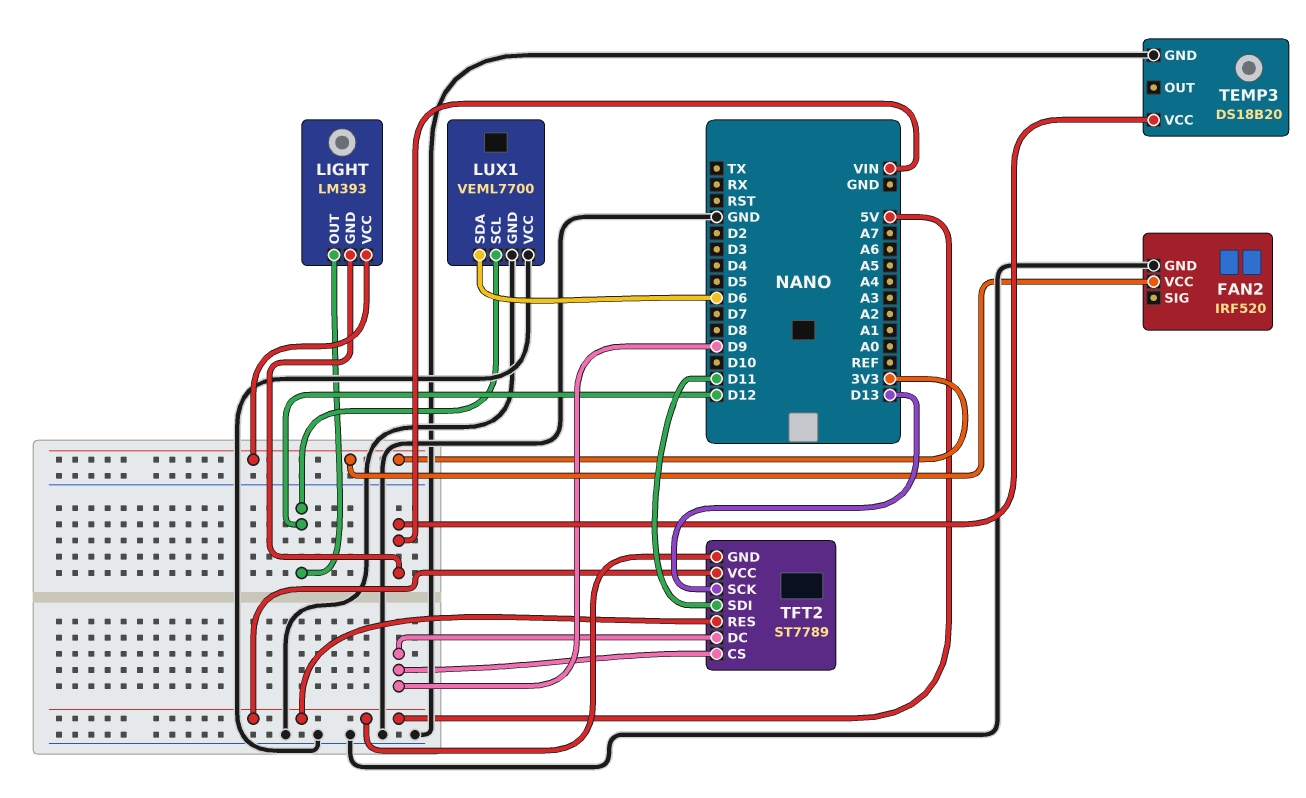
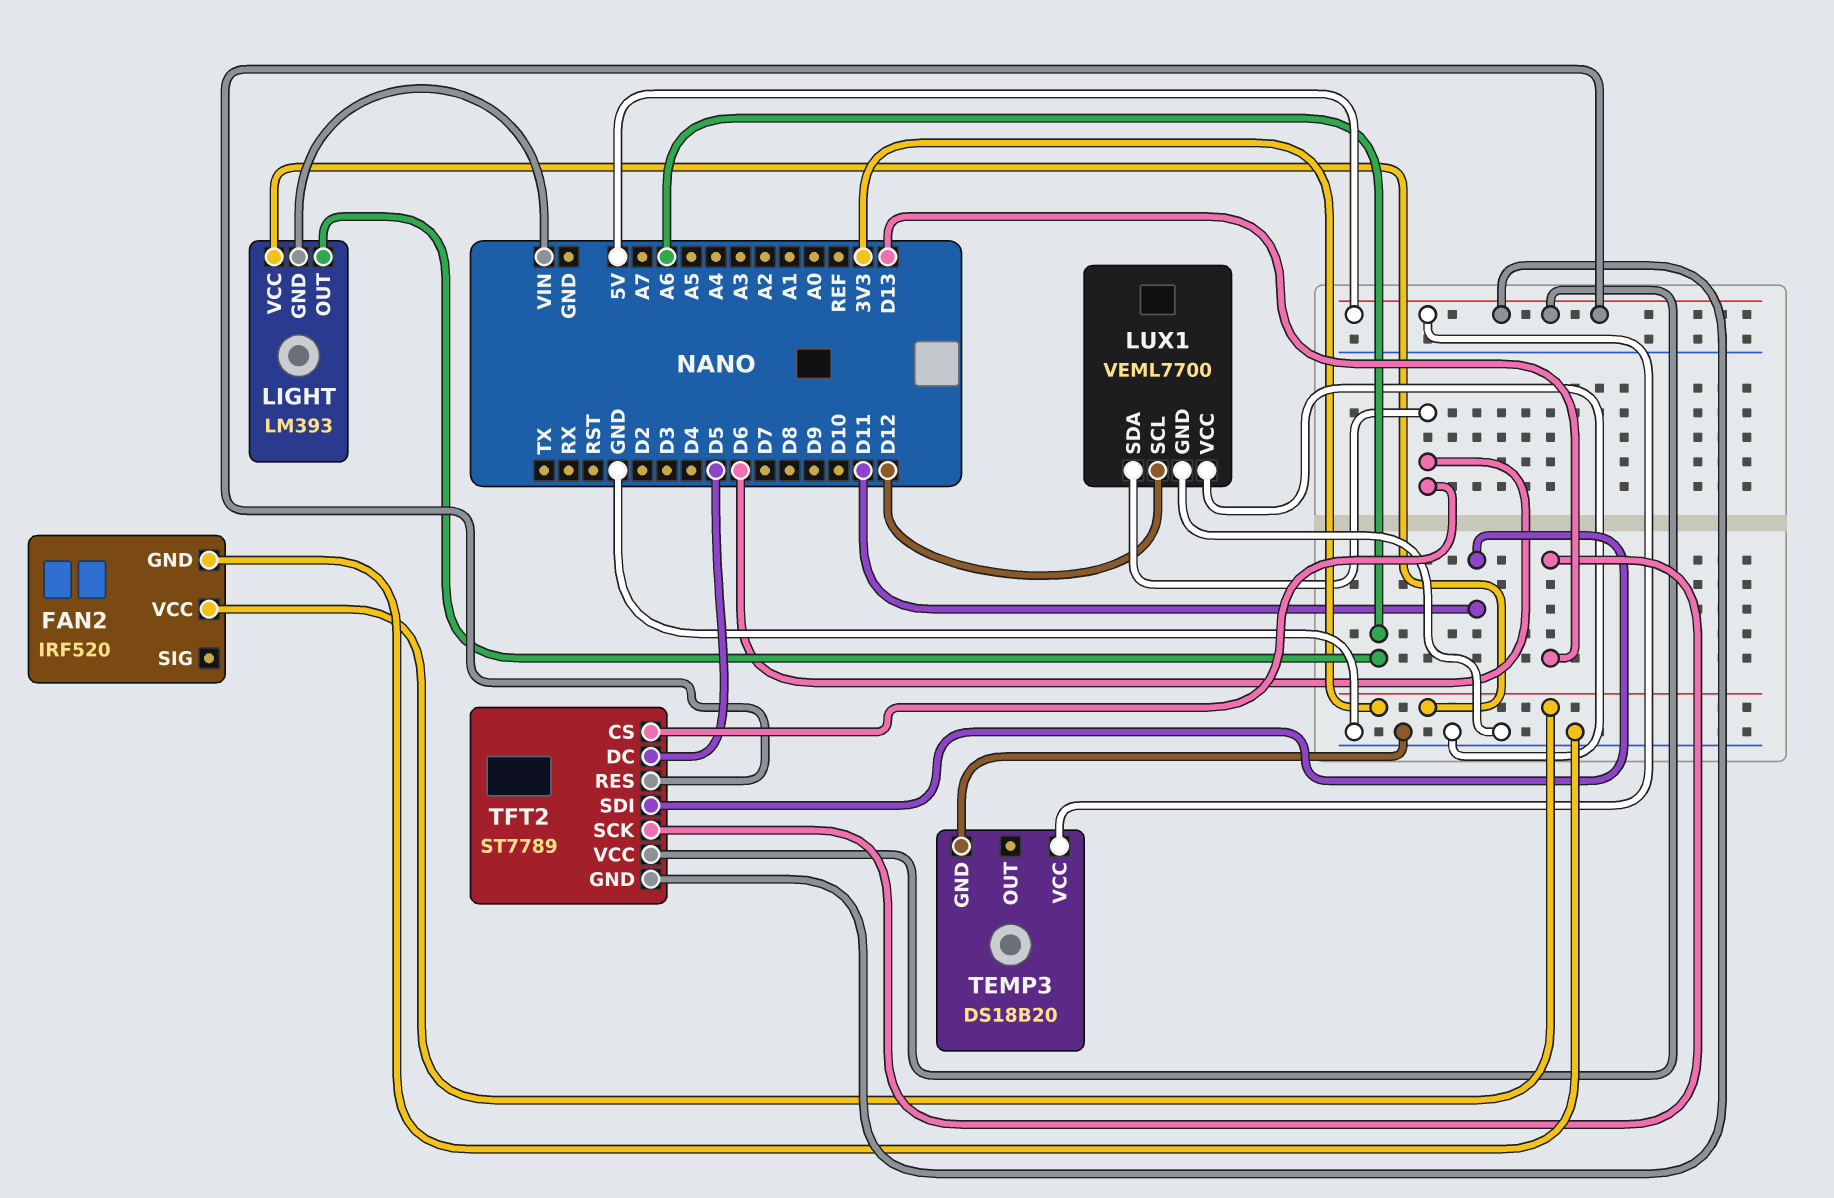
LIGHT pin OUT: D12 -> A6
TEMP3 pin VCC: VIN -> 5V
TFT2 pin CS: D9 -> D6
TFT2 pin DC: D9 -> D5

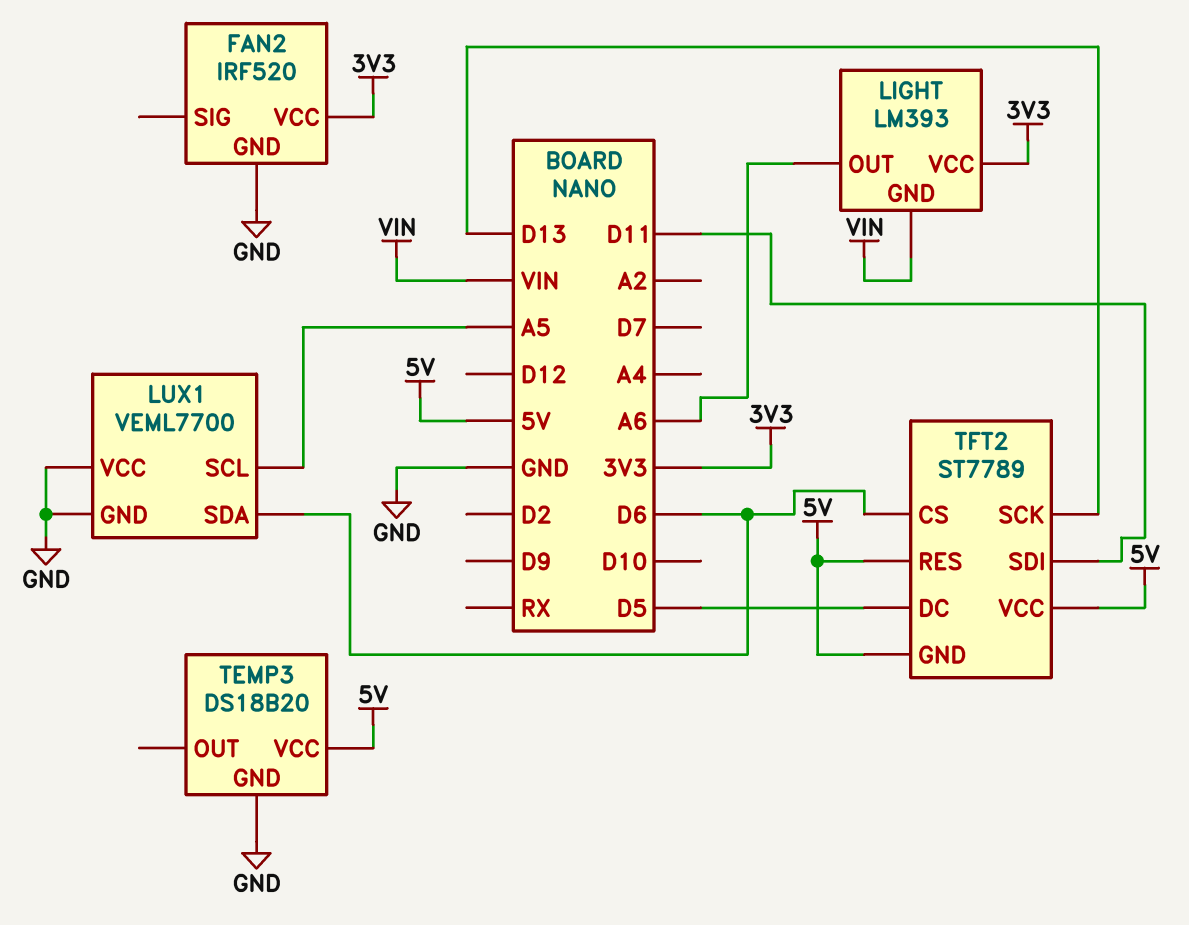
LUX1 pin SCL: D12 -> A5

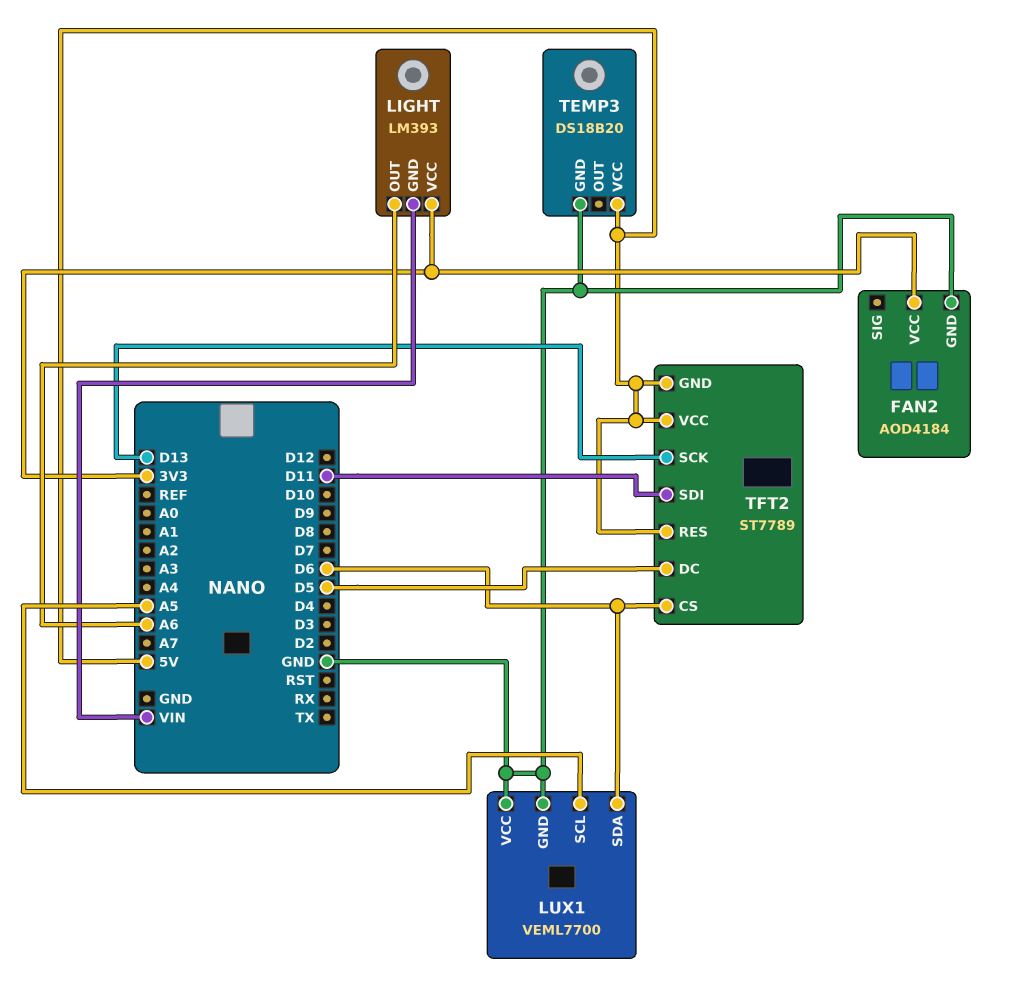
FAN2: IRF520 -> AOD4184

